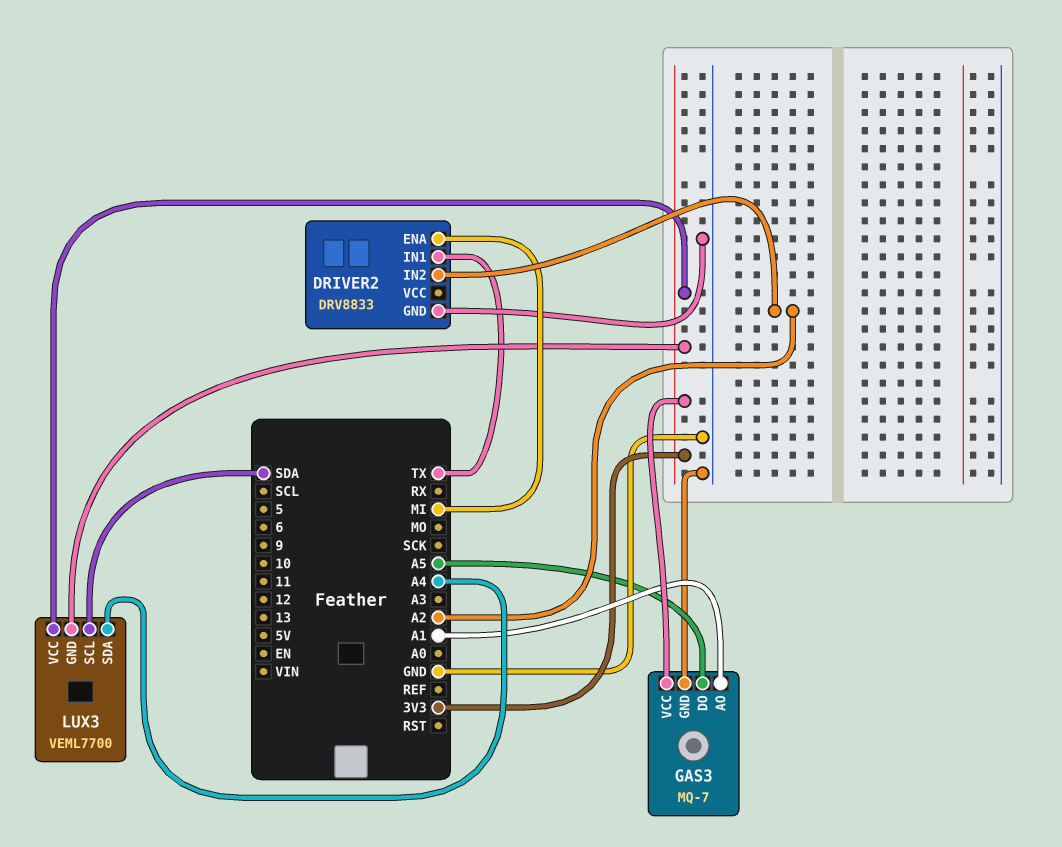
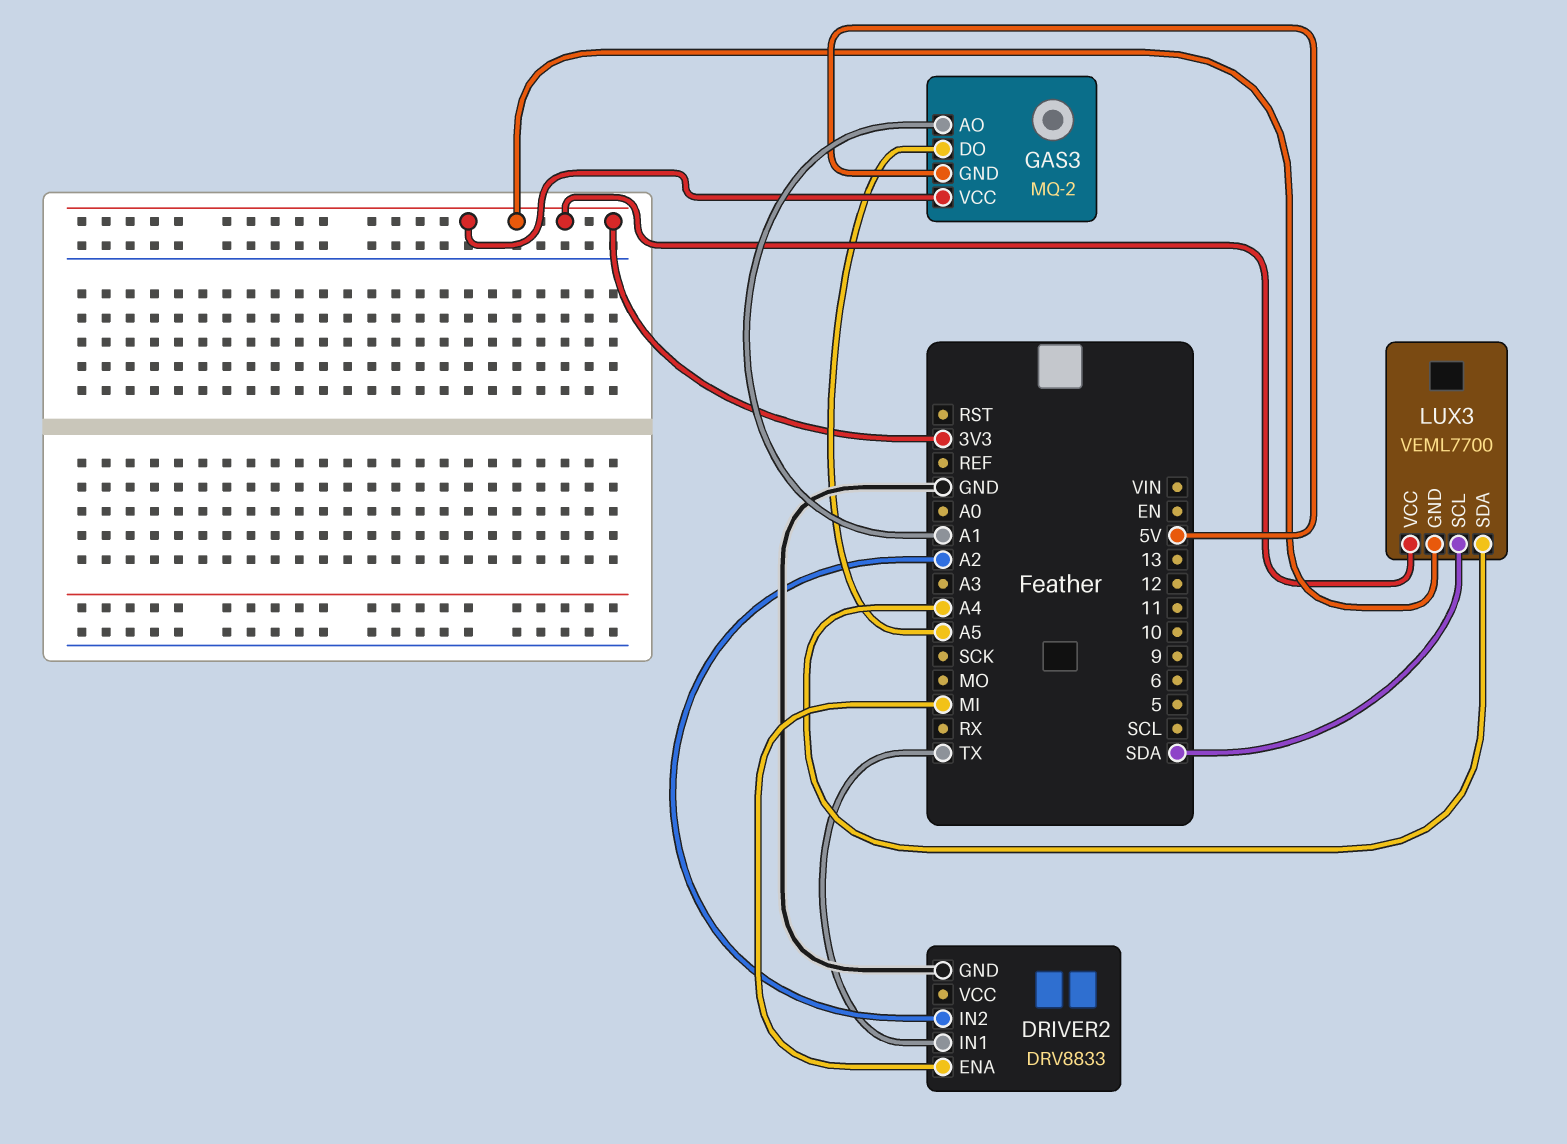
GAS3: MQ-7 -> MQ-2
GAS3 pin GND: GND -> 5V

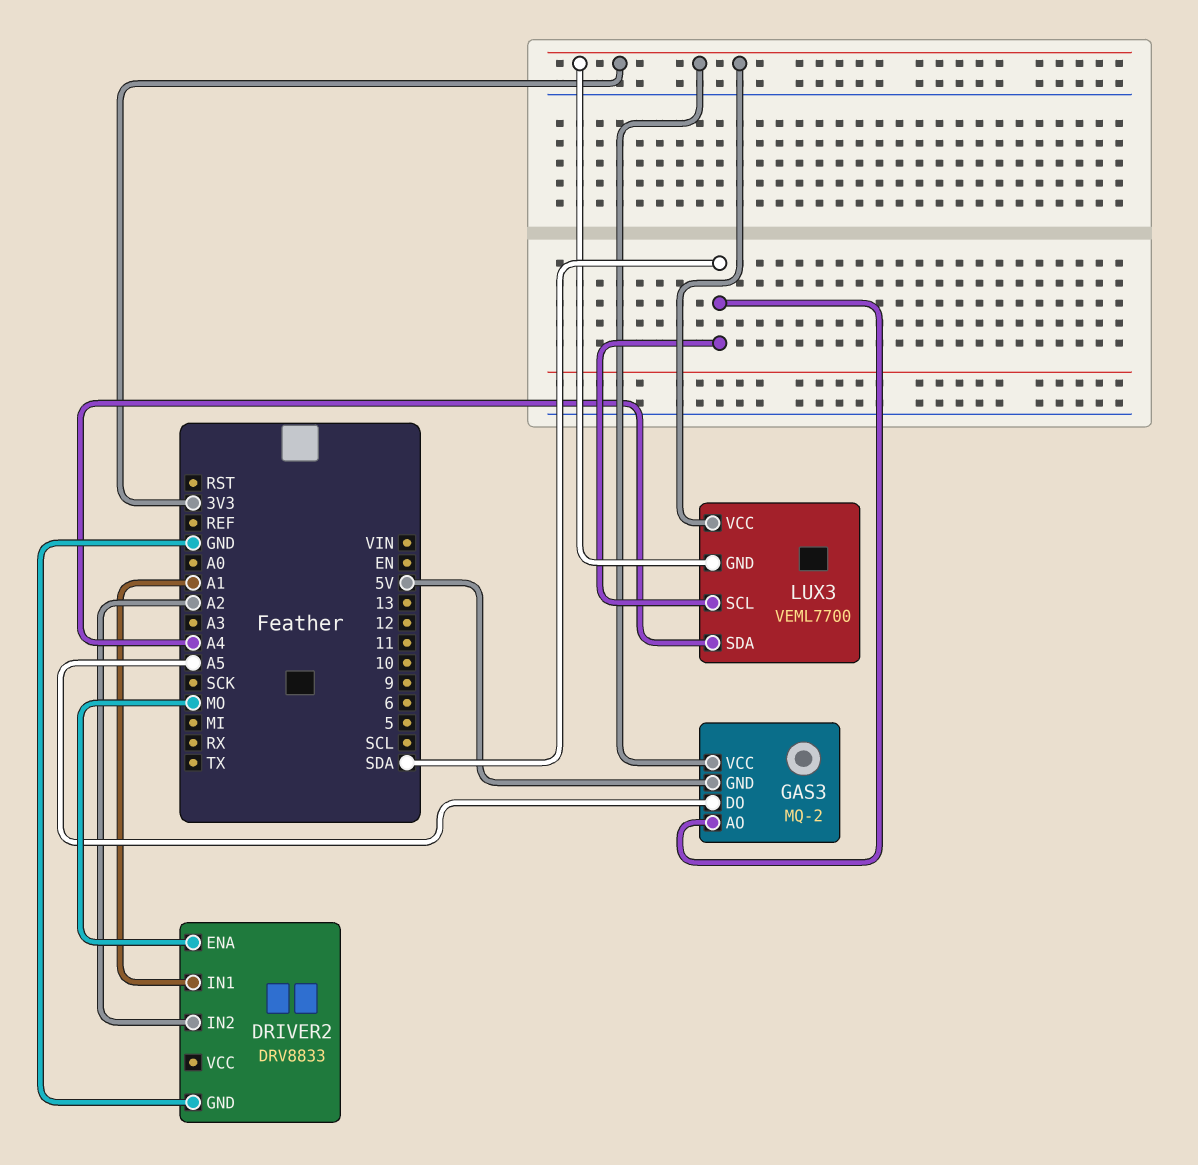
DRIVER2 pin ENA: MI -> MO
DRIVER2 pin IN1: TX -> A1
GAS3 pin AO: A1 -> SDA

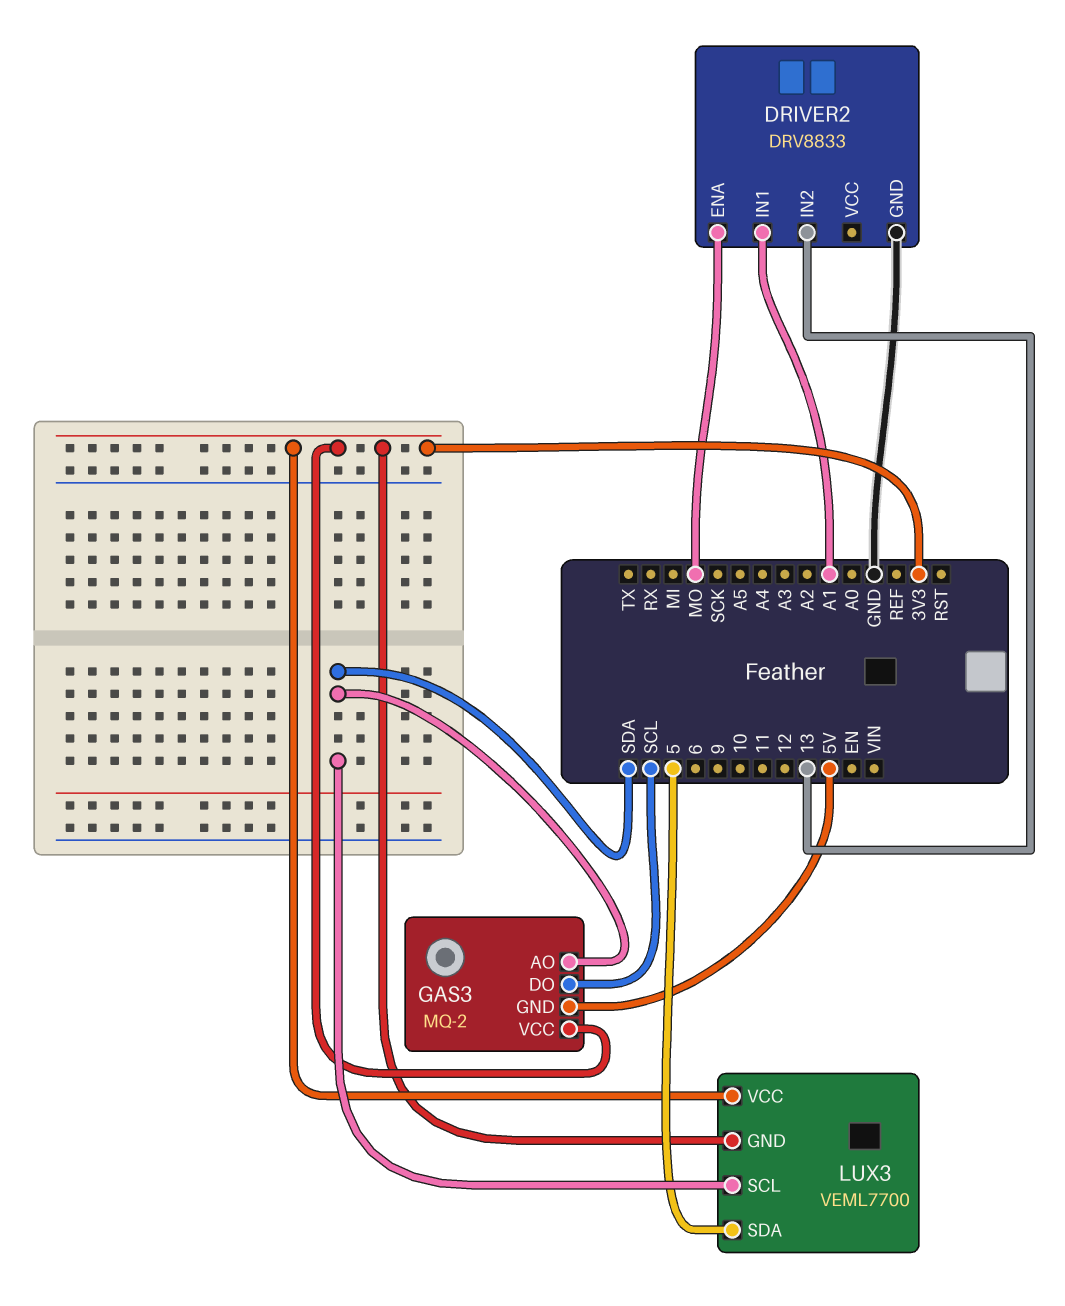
DRIVER2 pin IN2: A2 -> 13
GAS3 pin DO: A5 -> SCL
LUX3 pin SDA: A4 -> 5

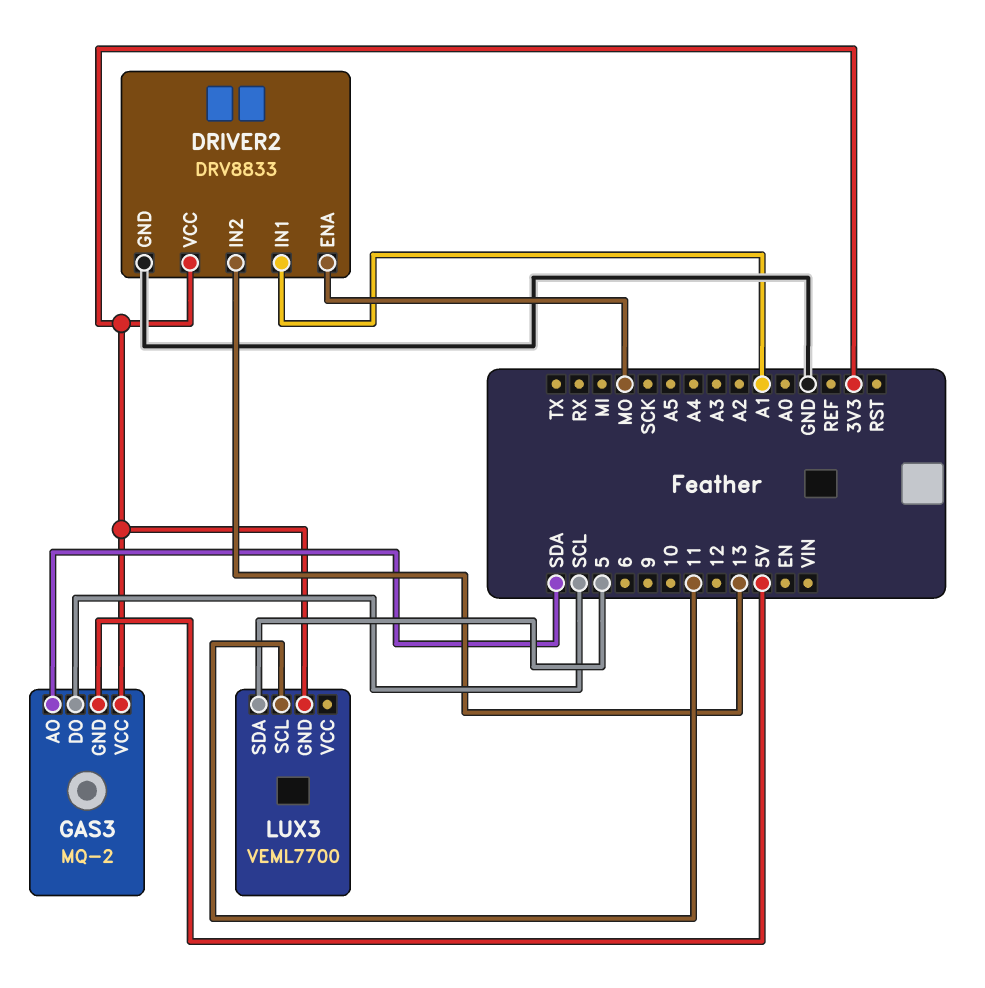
DRIVER2 pin VCC: none -> 3V3
LUX3 pin SCL: SDA -> 11
LUX3 pin VCC: 3V3 -> none

